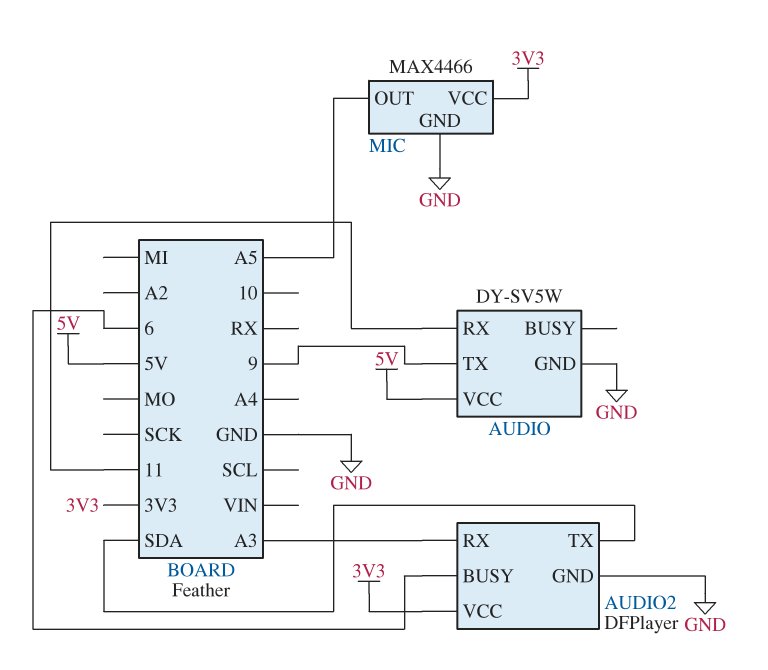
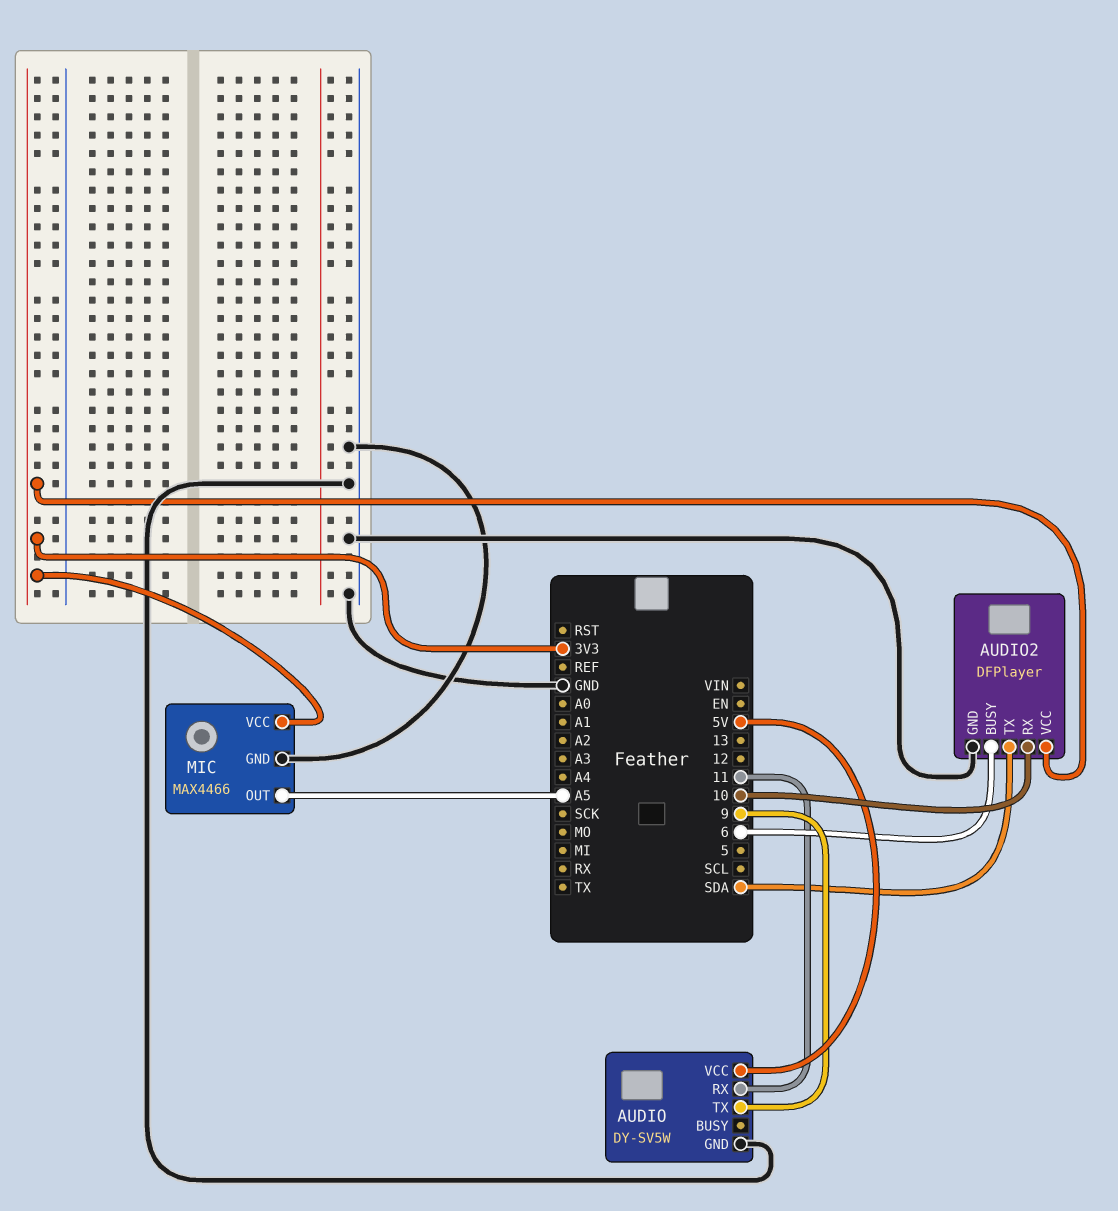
AUDIO2 pin RX: A3 -> 10

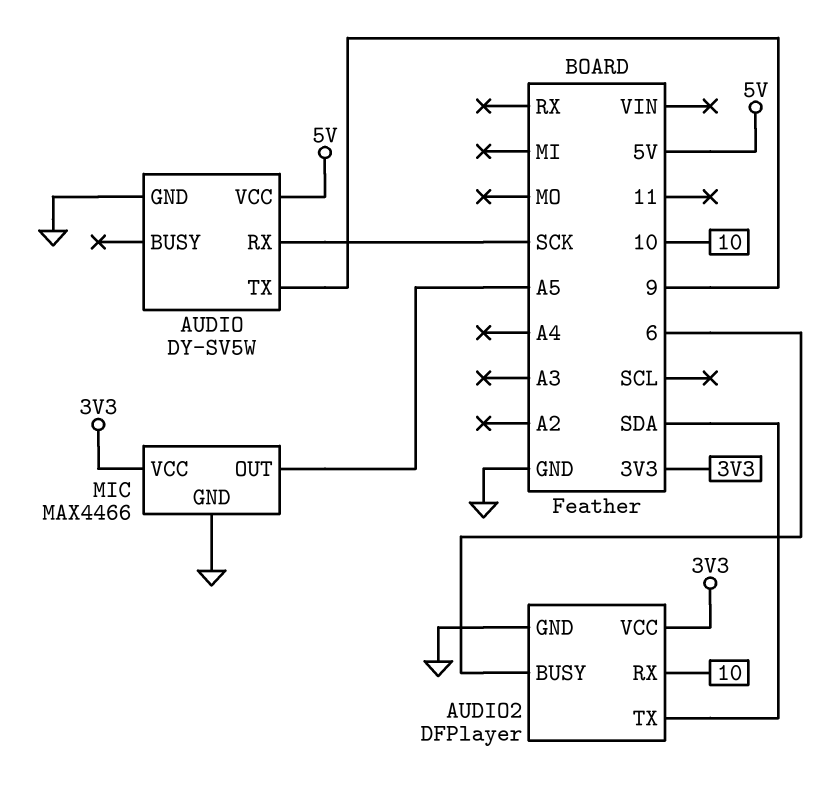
AUDIO pin RX: 11 -> SCK

